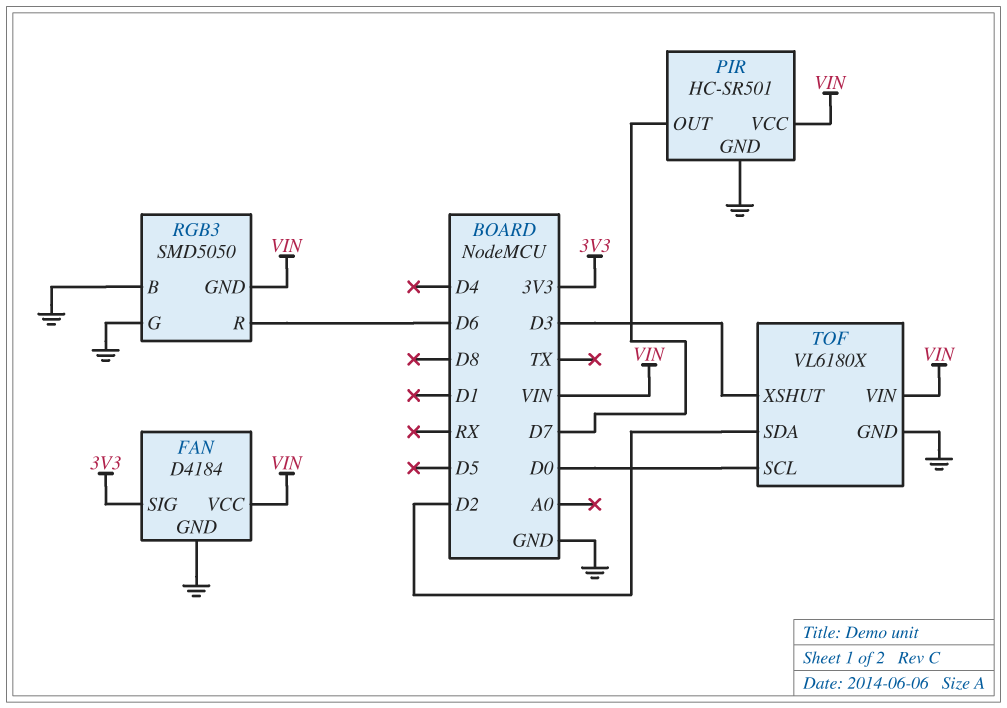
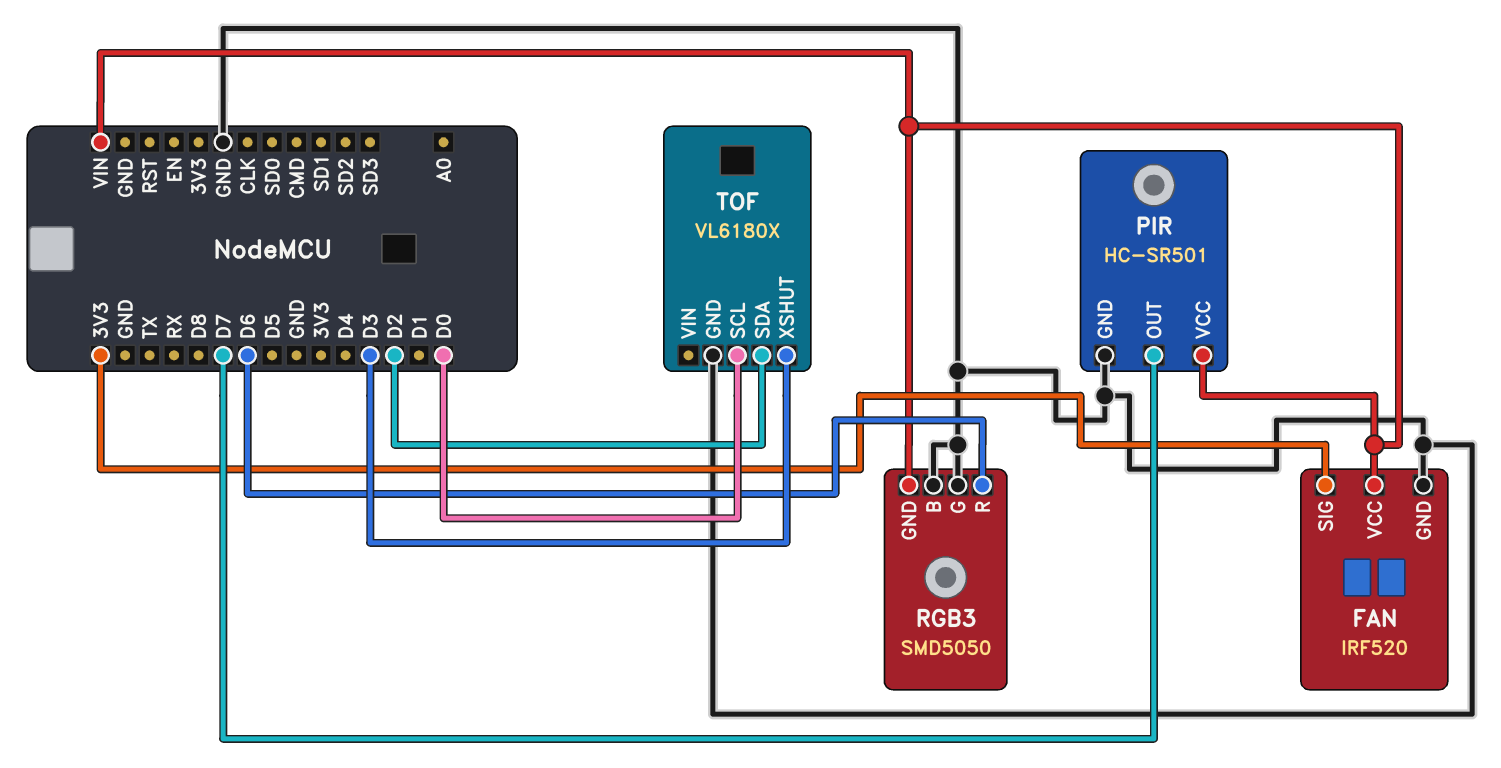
FAN: D4184 -> IRF520
TOF pin VIN: VIN -> none

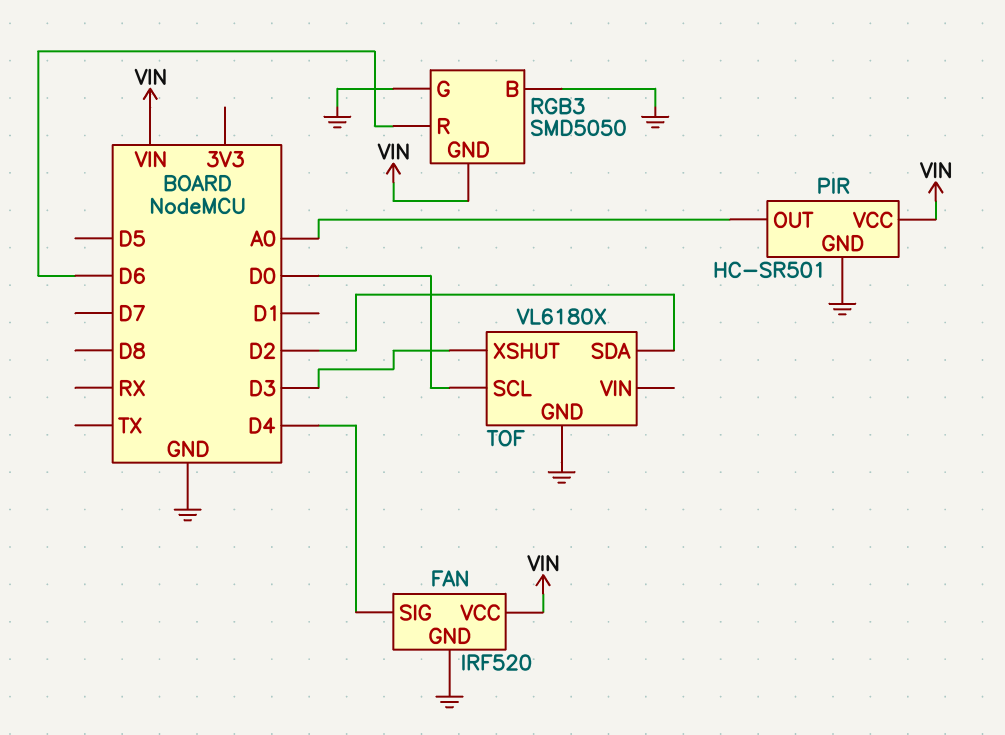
FAN pin SIG: 3V3 -> D4
PIR pin OUT: D7 -> A0

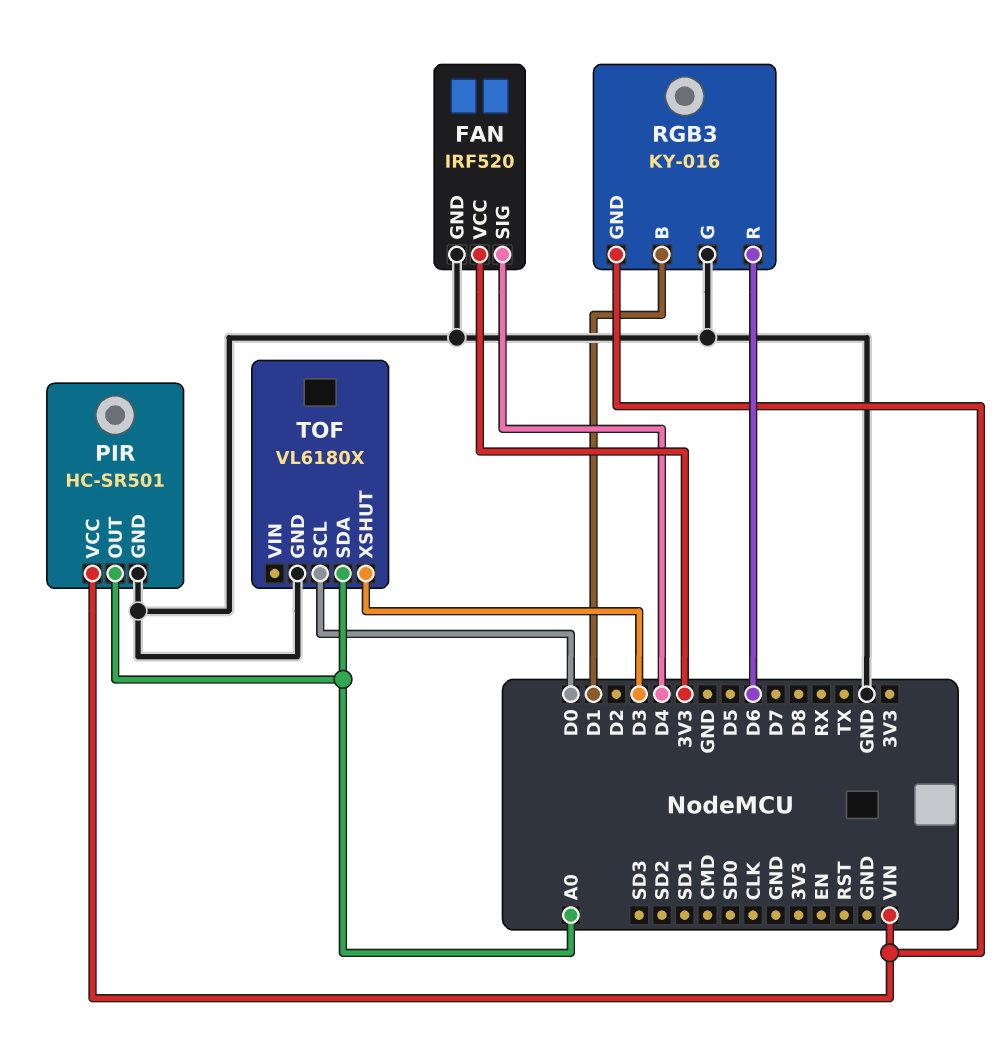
FAN pin VCC: VIN -> 3V3
RGB3: SMD5050 -> KY-016
RGB3 pin B: GND -> D1
TOF pin SDA: D2 -> A0

